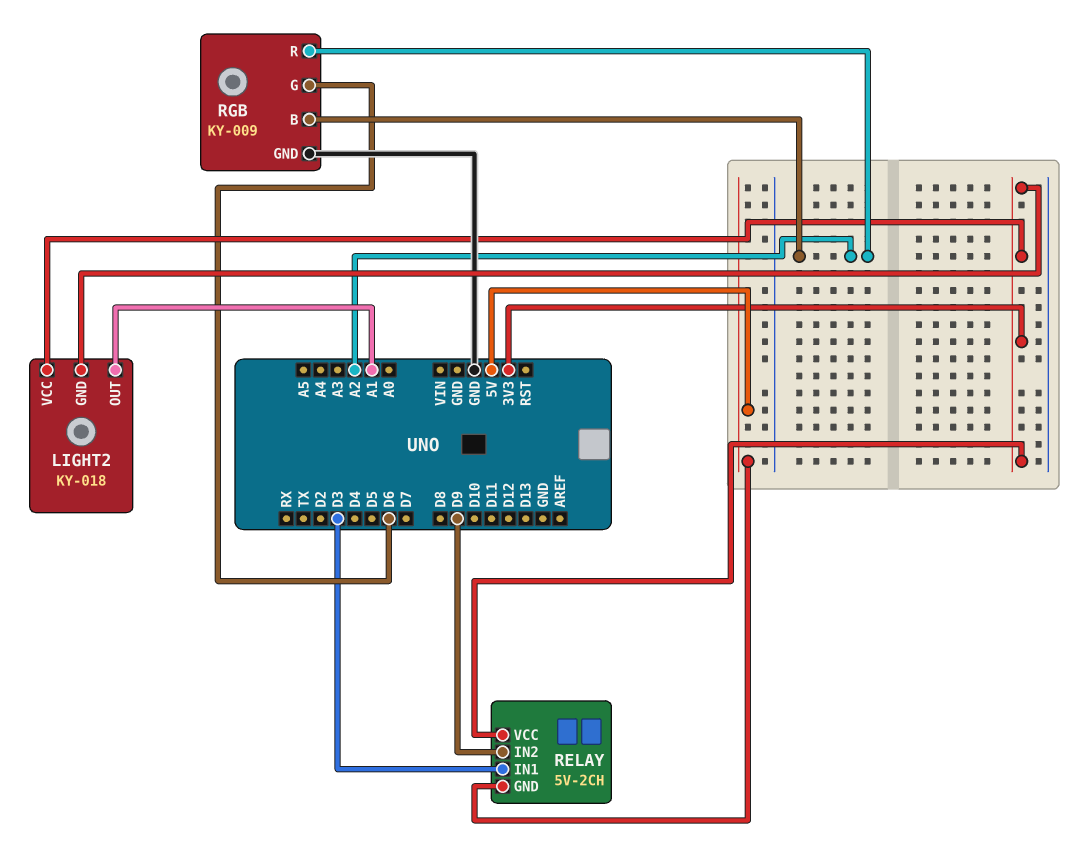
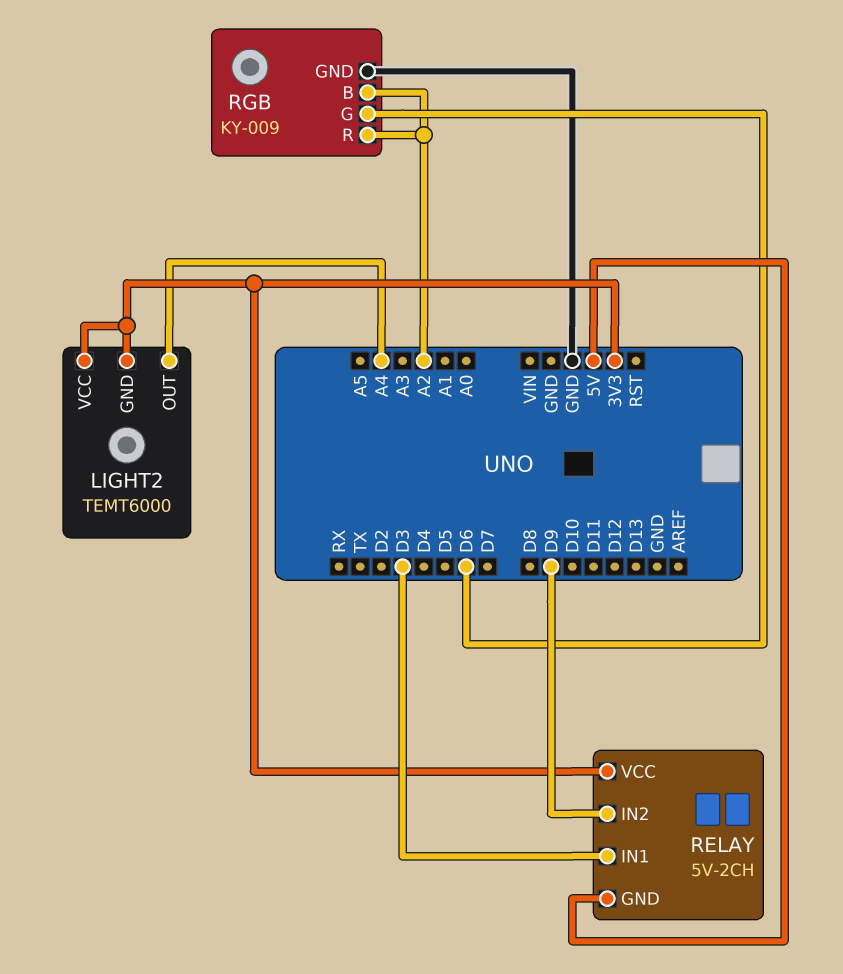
LIGHT2: KY-018 -> TEMT6000
LIGHT2 pin OUT: A1 -> A4

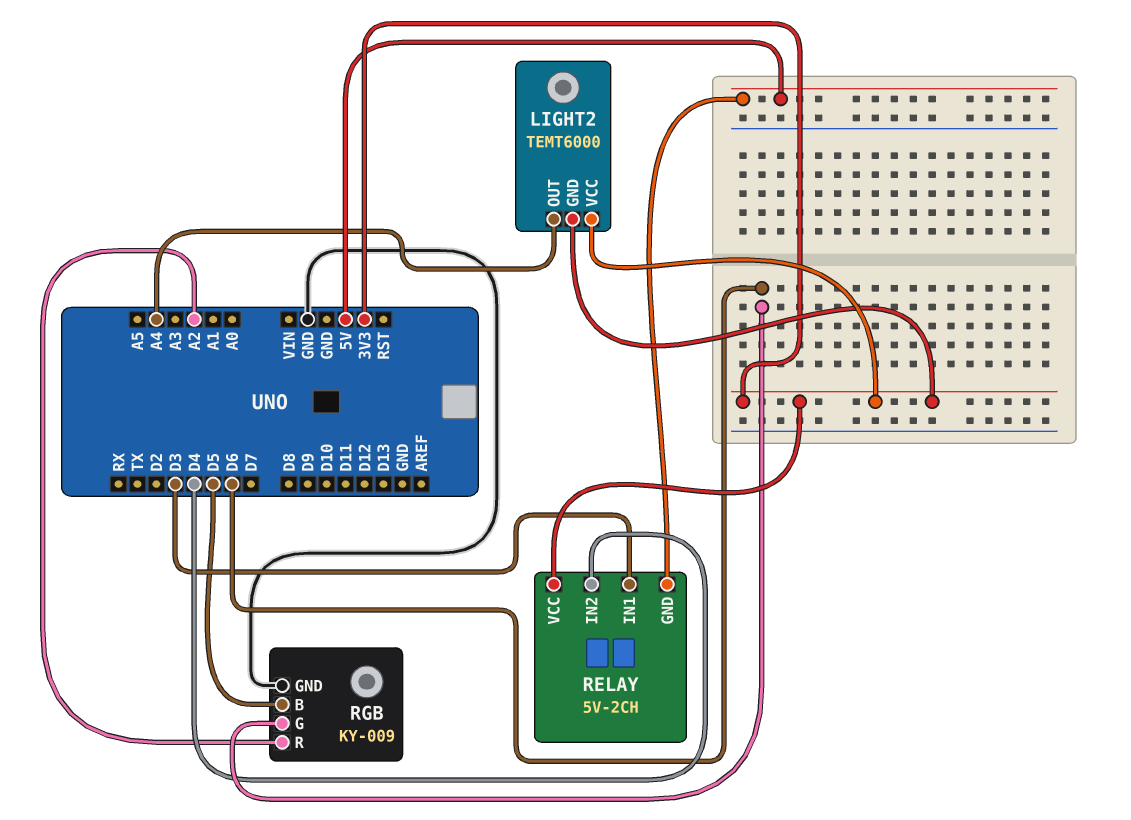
RELAY pin IN2: D9 -> D4
RGB pin B: A2 -> D5

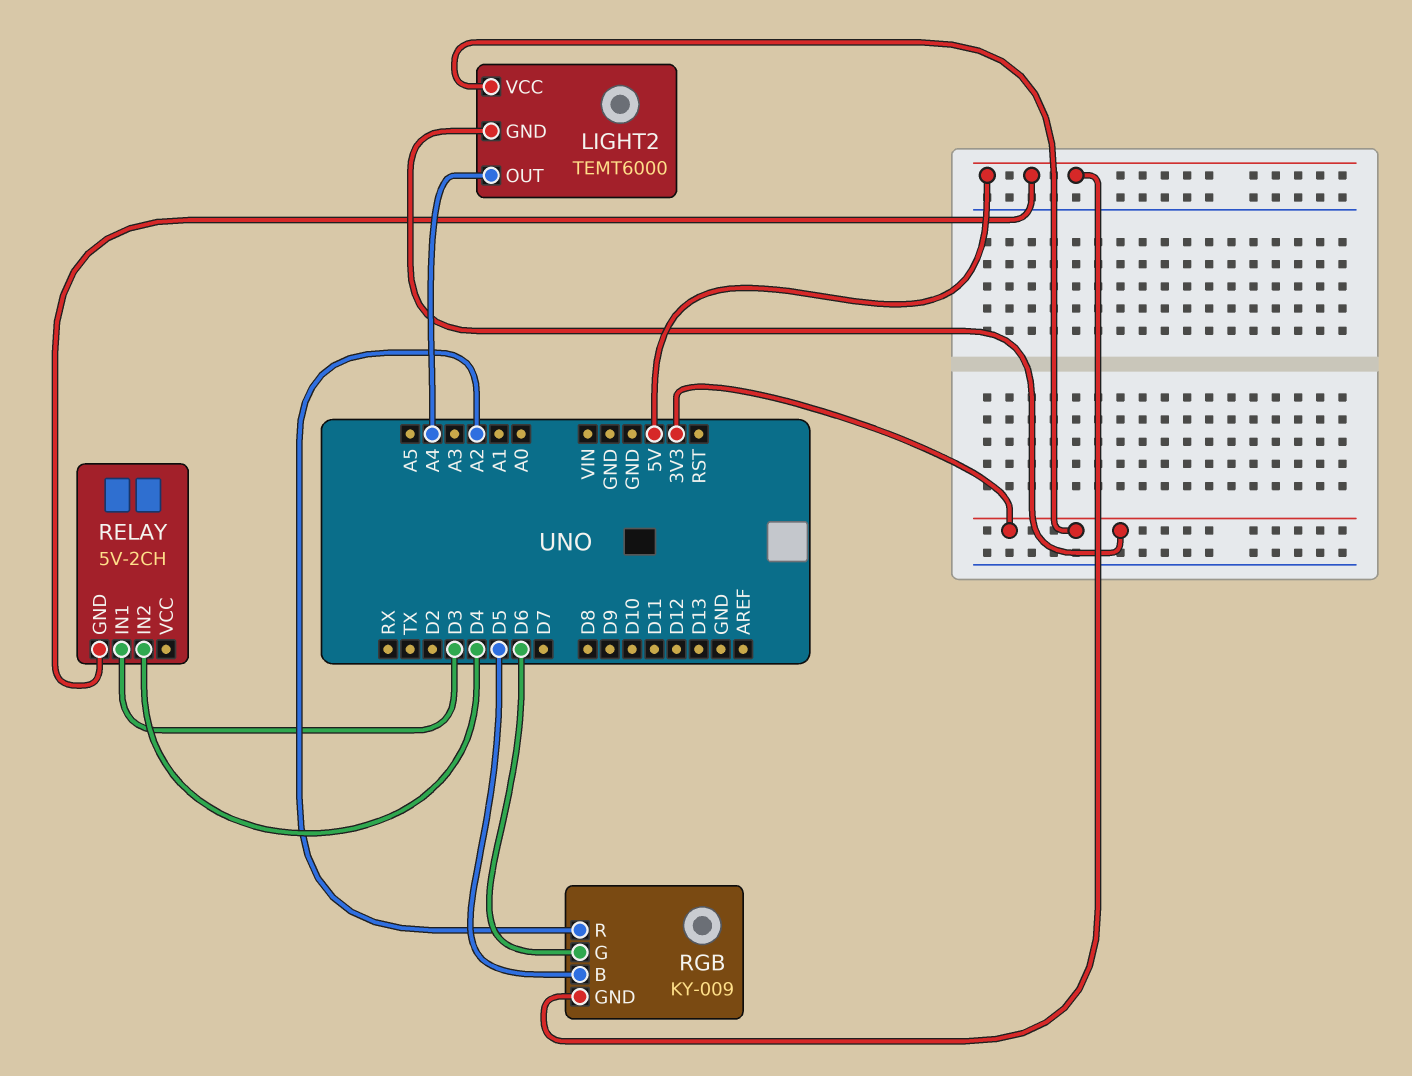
RELAY pin VCC: 3V3 -> none
RGB pin GND: GND -> 5V

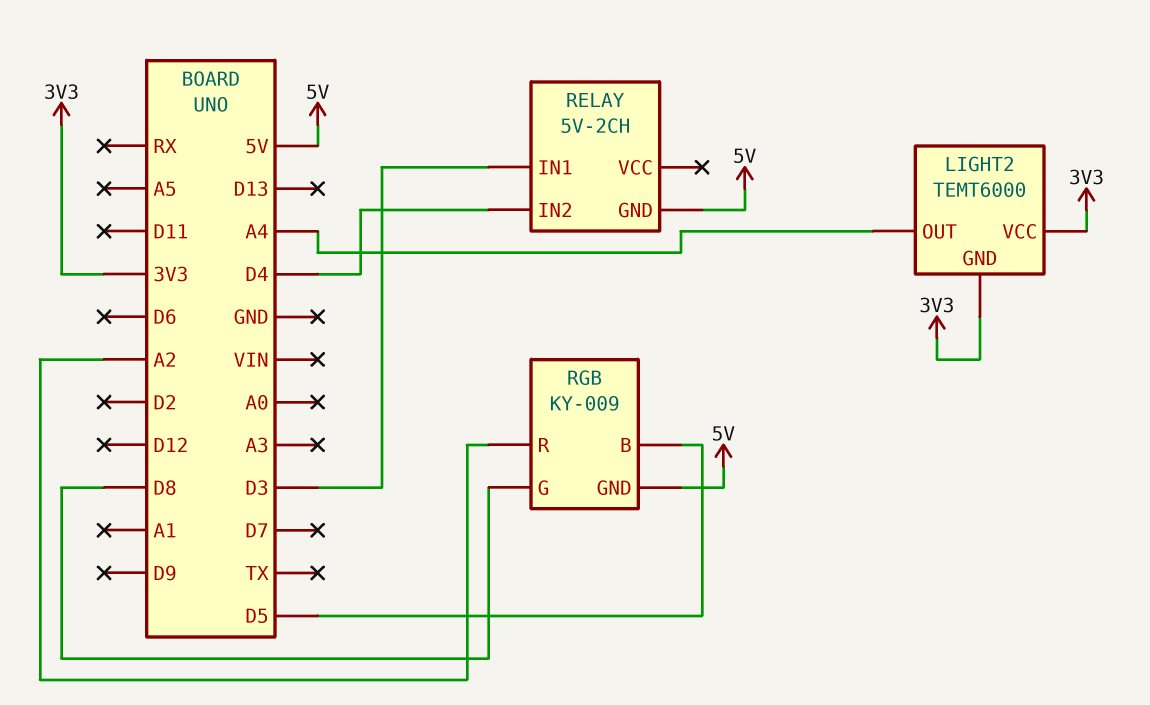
RGB pin G: D6 -> D8

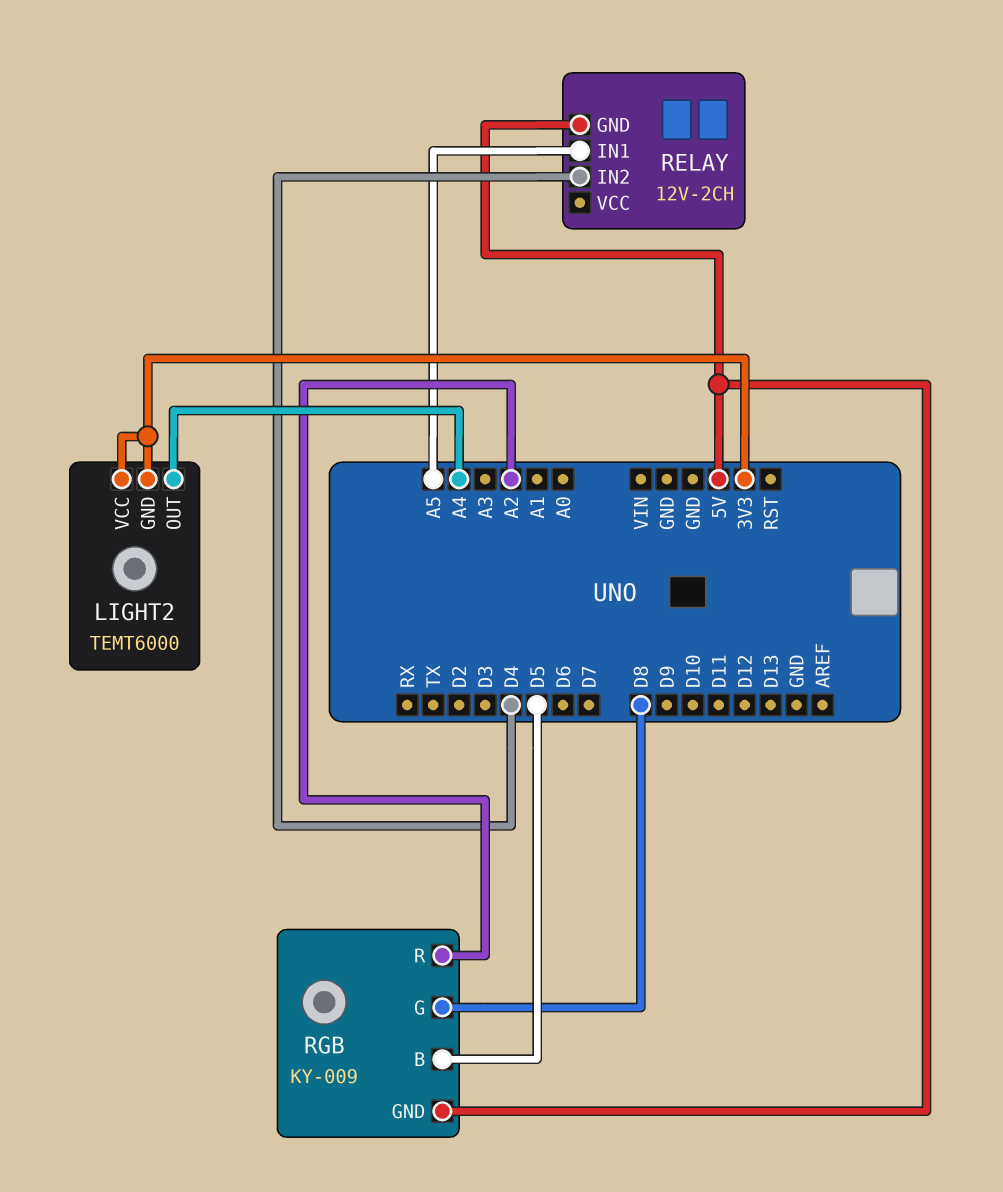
RELAY: 5V-2CH -> 12V-2CH
RELAY pin IN1: D3 -> A5

